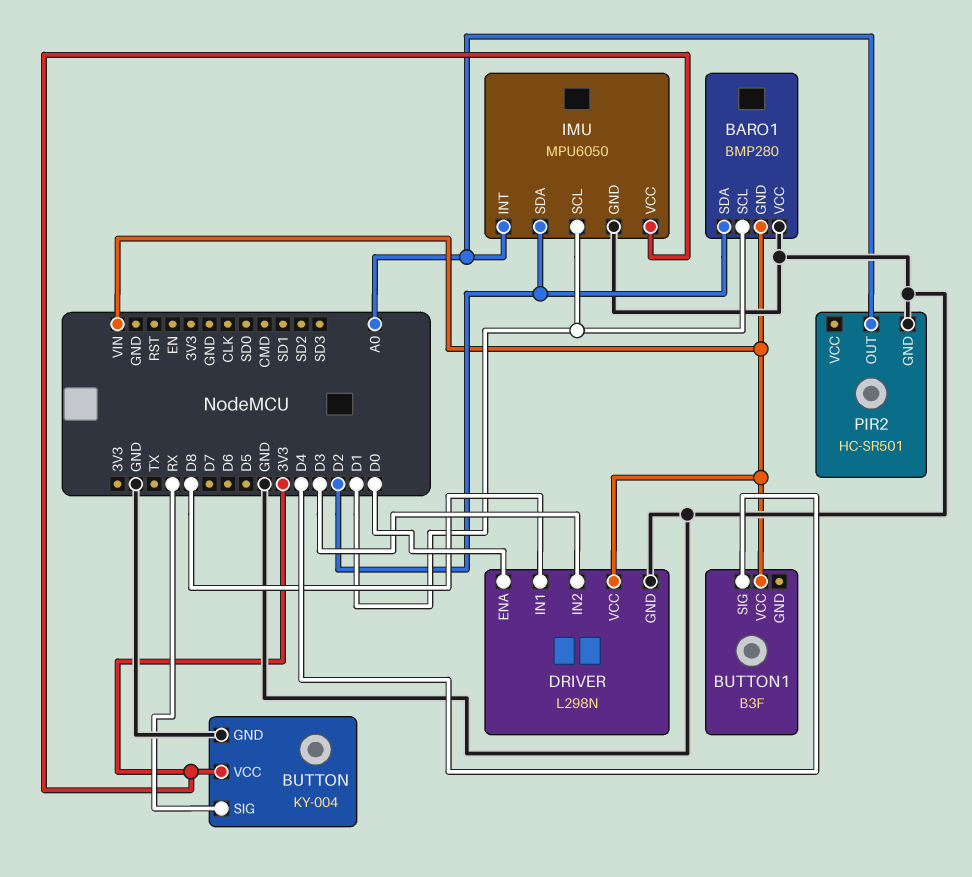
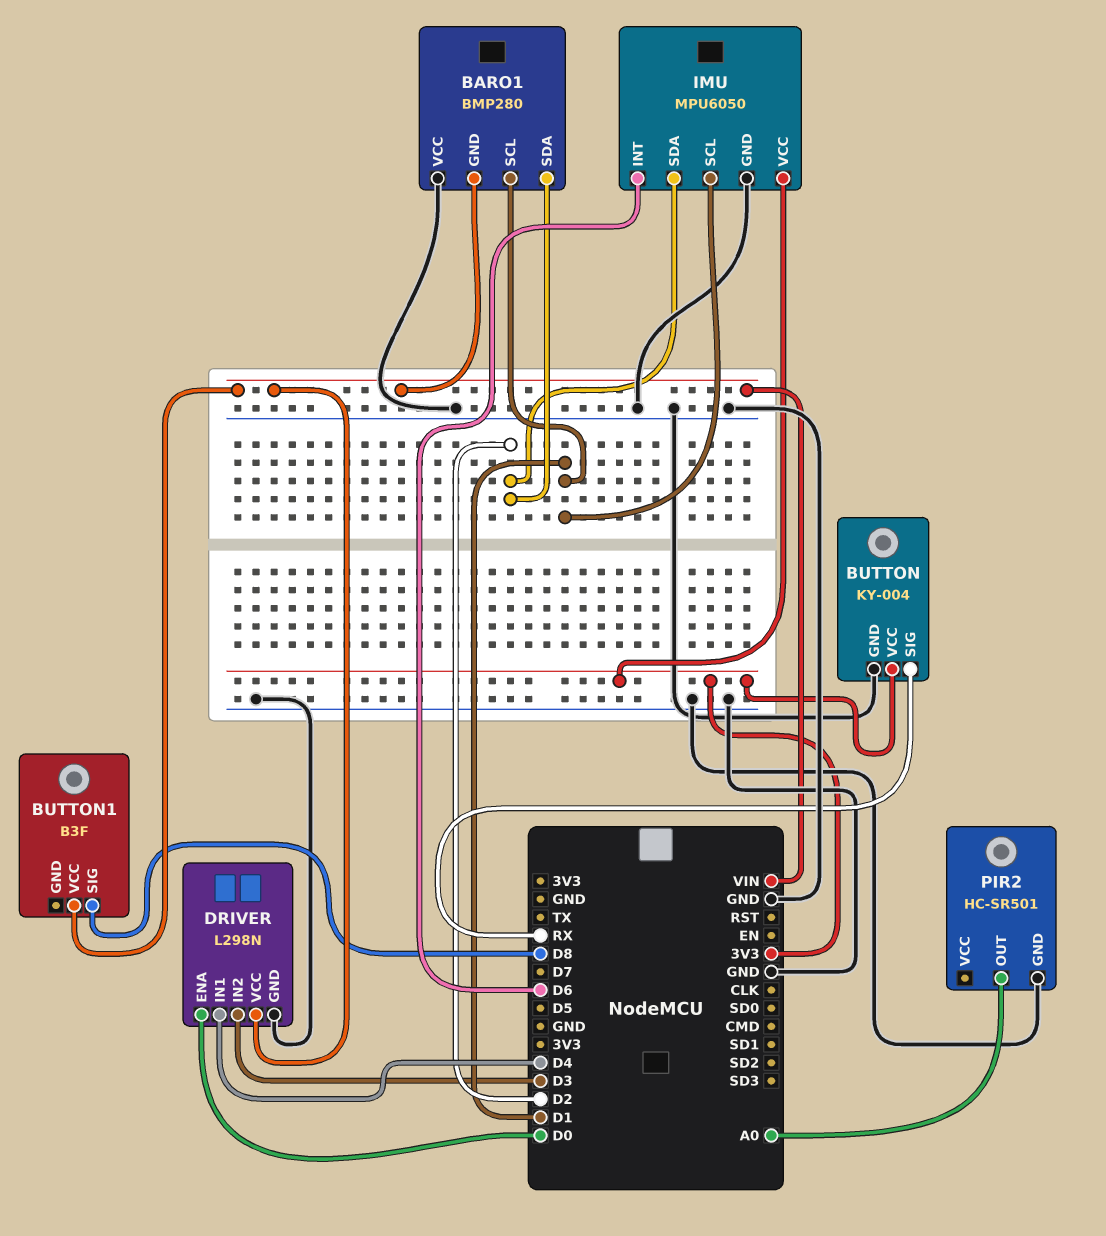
BUTTON1 pin SIG: D4 -> D8
DRIVER pin IN1: D8 -> D4
IMU pin INT: A0 -> D6

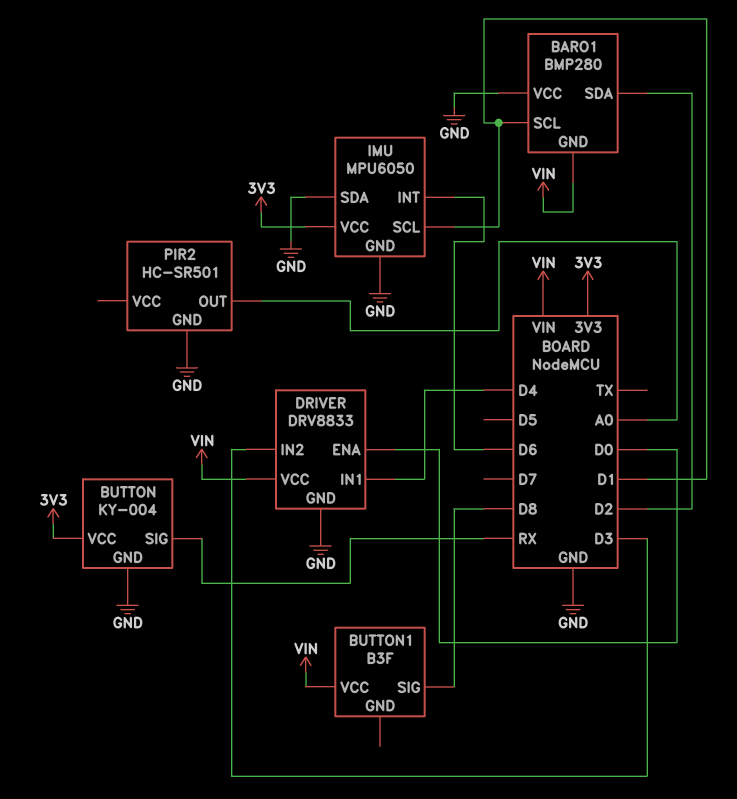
DRIVER: L298N -> DRV8833
IMU pin SDA: D2 -> GND

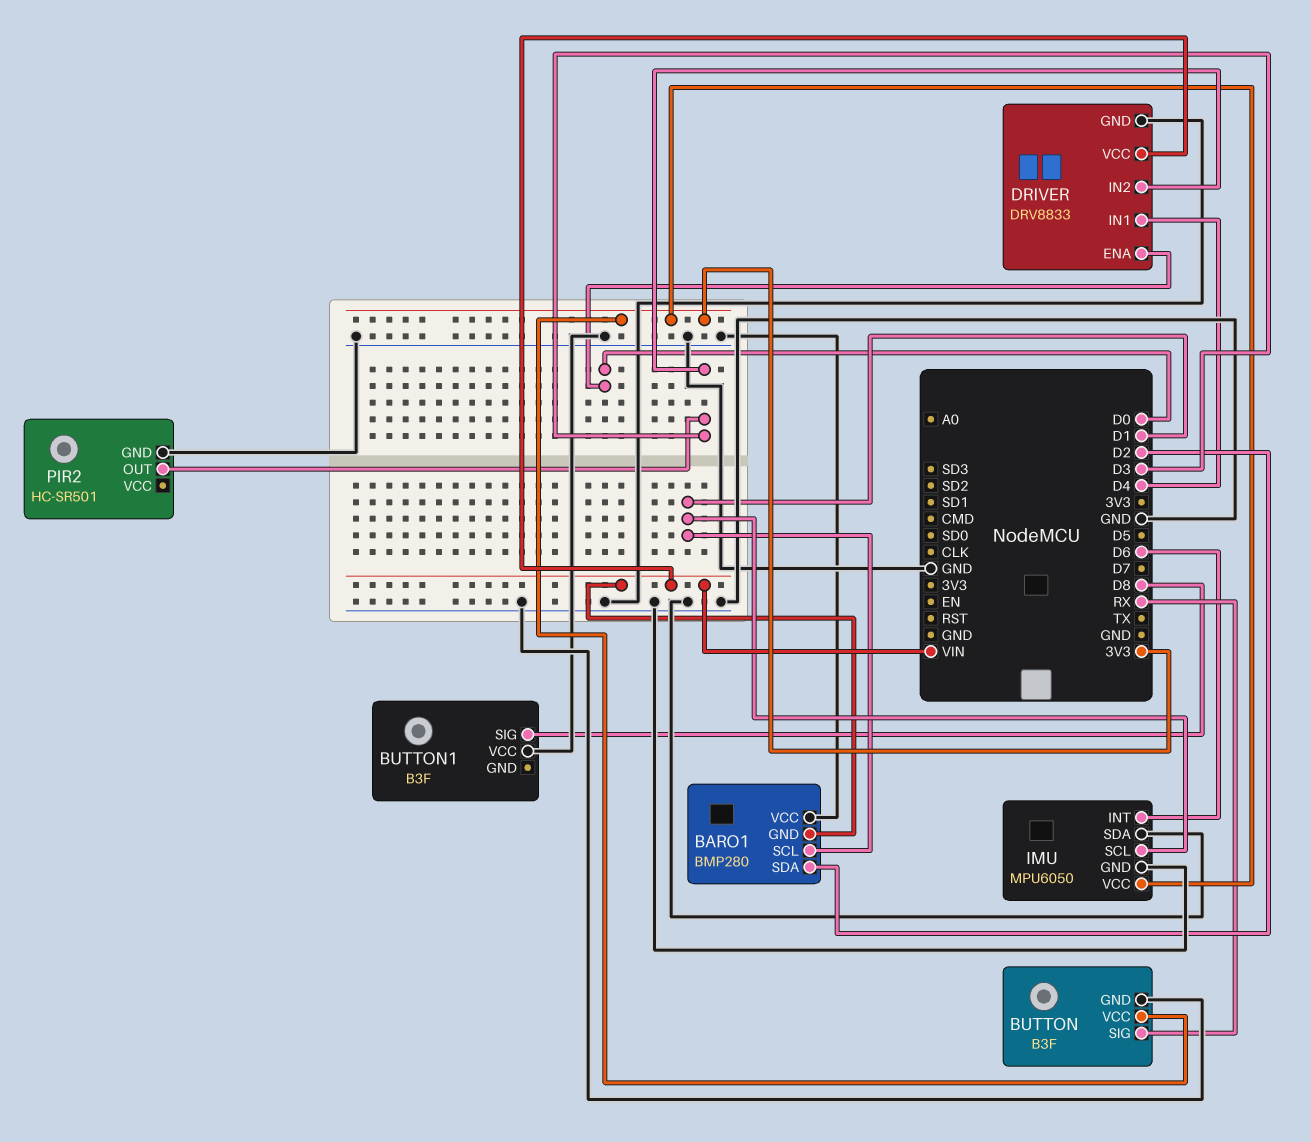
BUTTON: KY-004 -> B3F
BUTTON1 pin VCC: VIN -> GND
PIR2 pin OUT: A0 -> D3

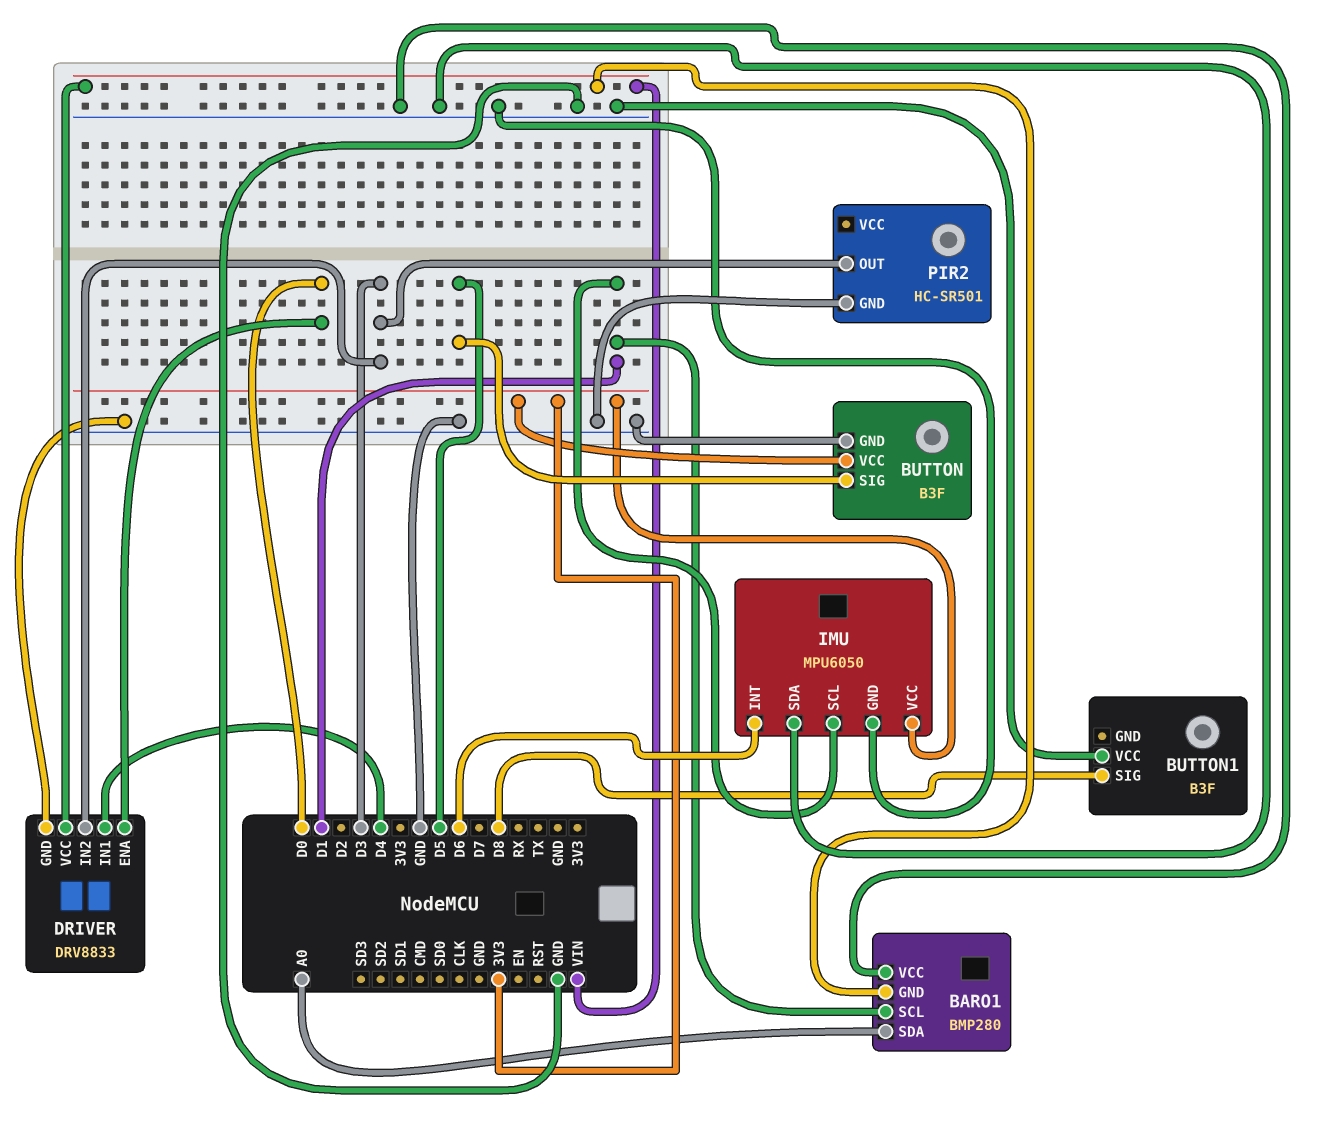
BARO1 pin SDA: D2 -> A0
BUTTON pin SIG: RX -> D5

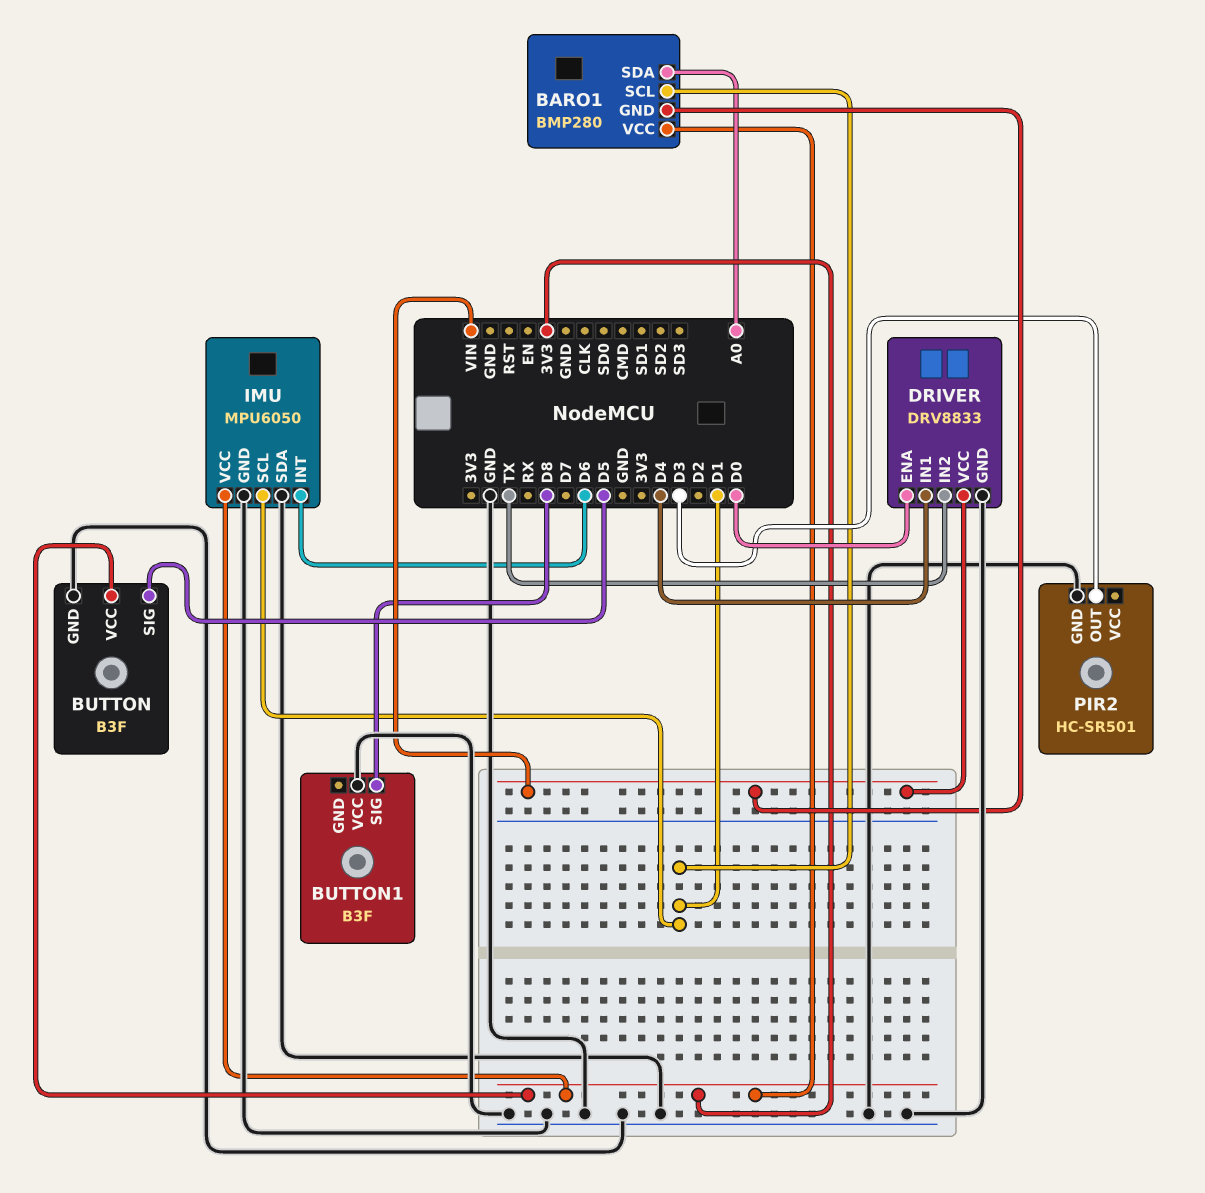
BARO1 pin VCC: GND -> 3V3
DRIVER pin IN2: D3 -> TX

